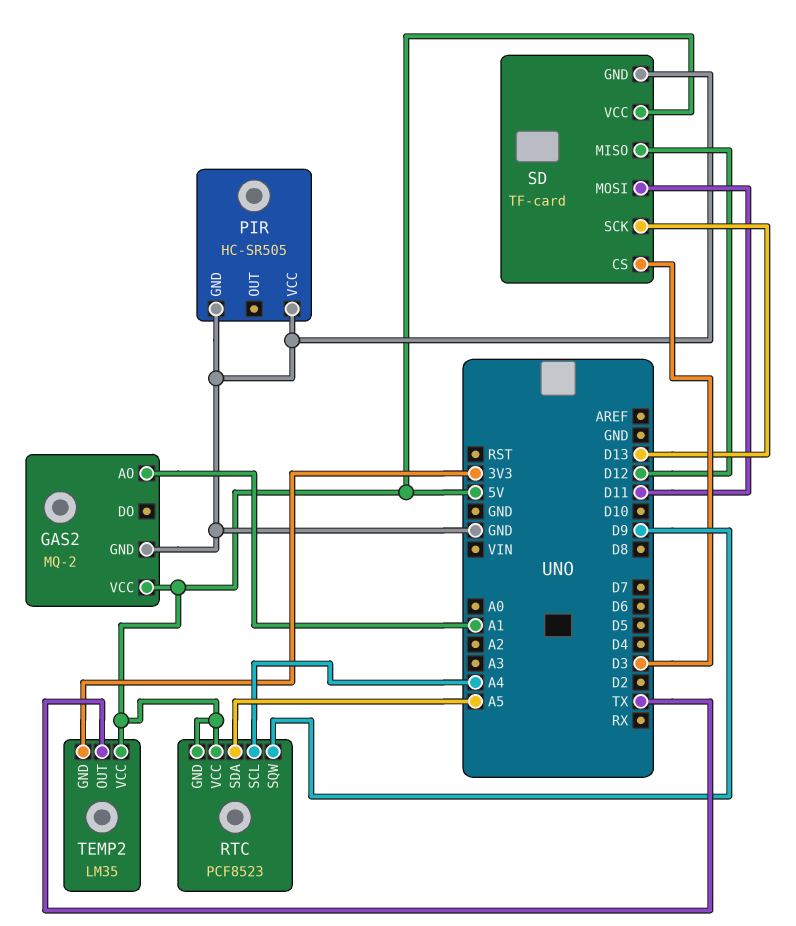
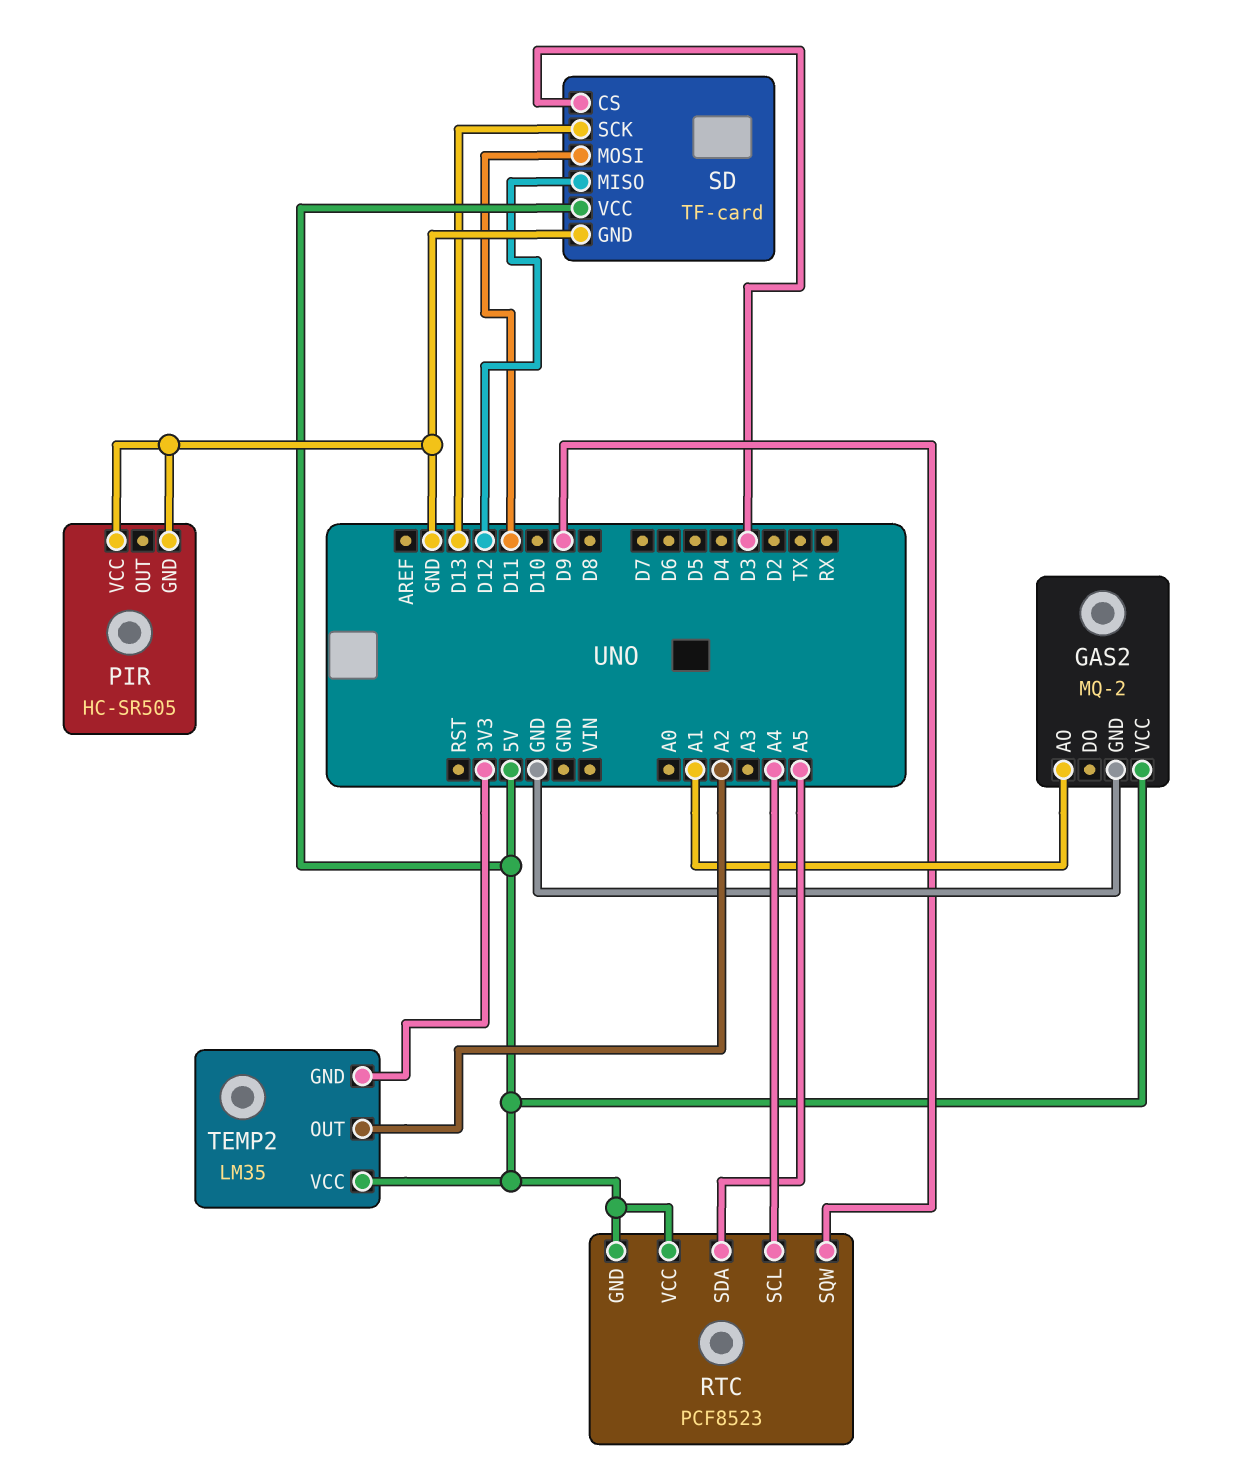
TEMP2 pin OUT: TX -> A2

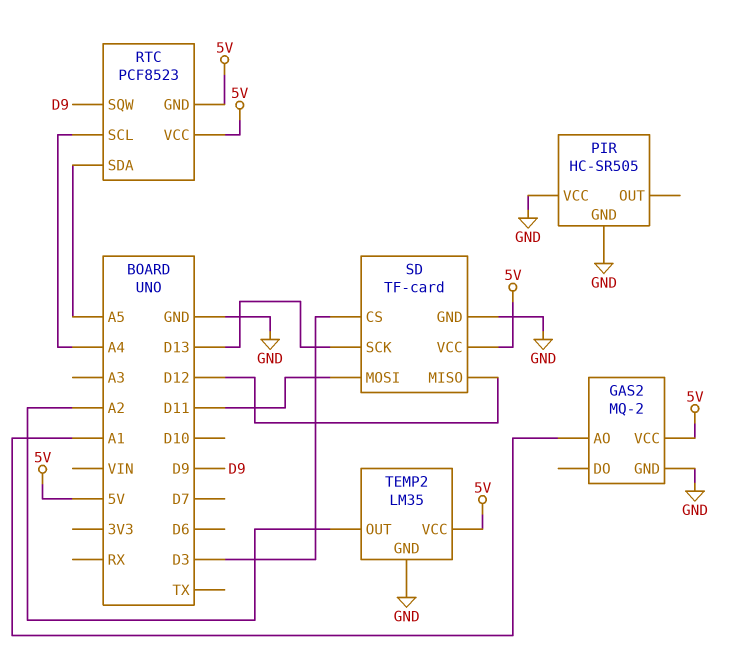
TEMP2 pin GND: 3V3 -> GND

